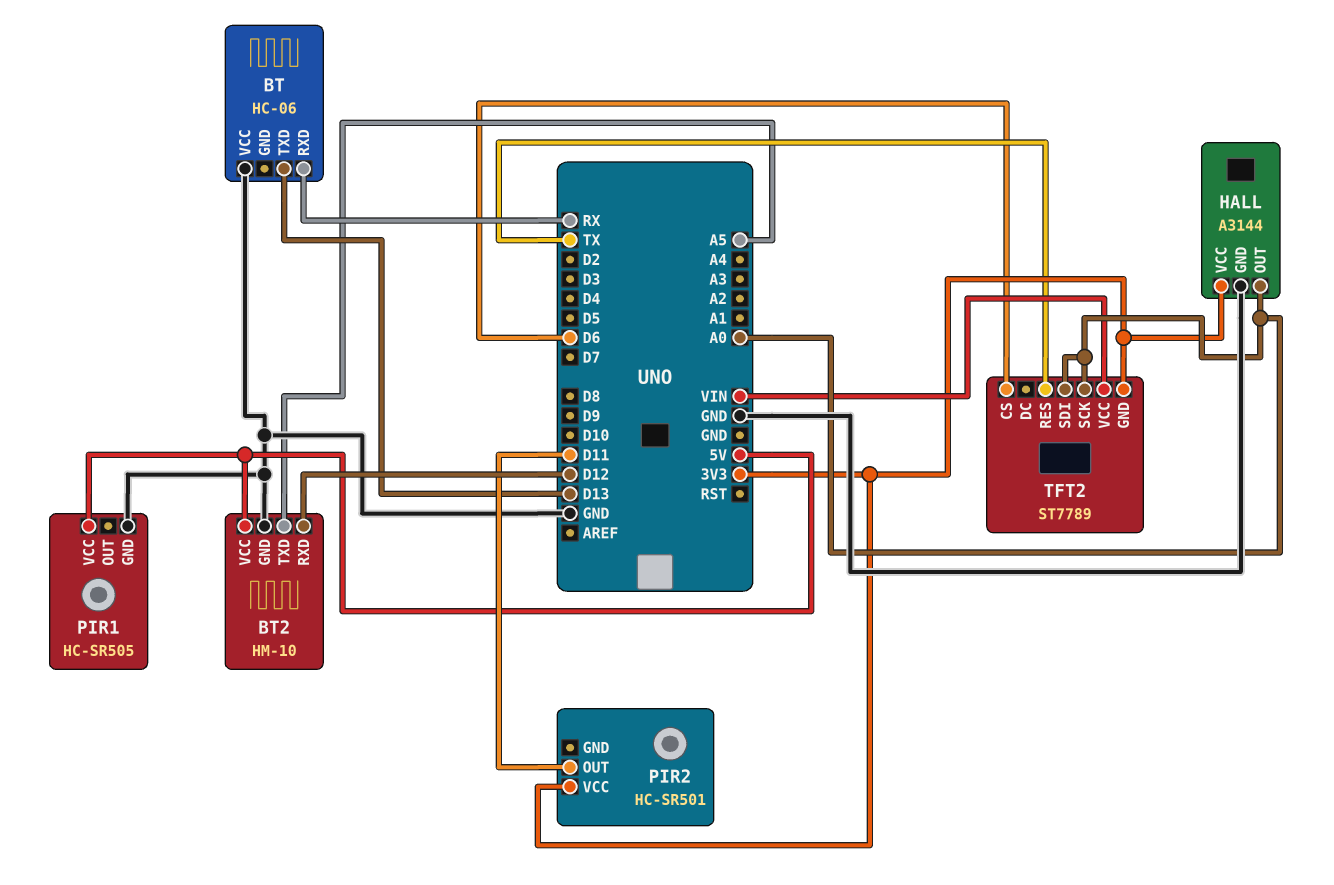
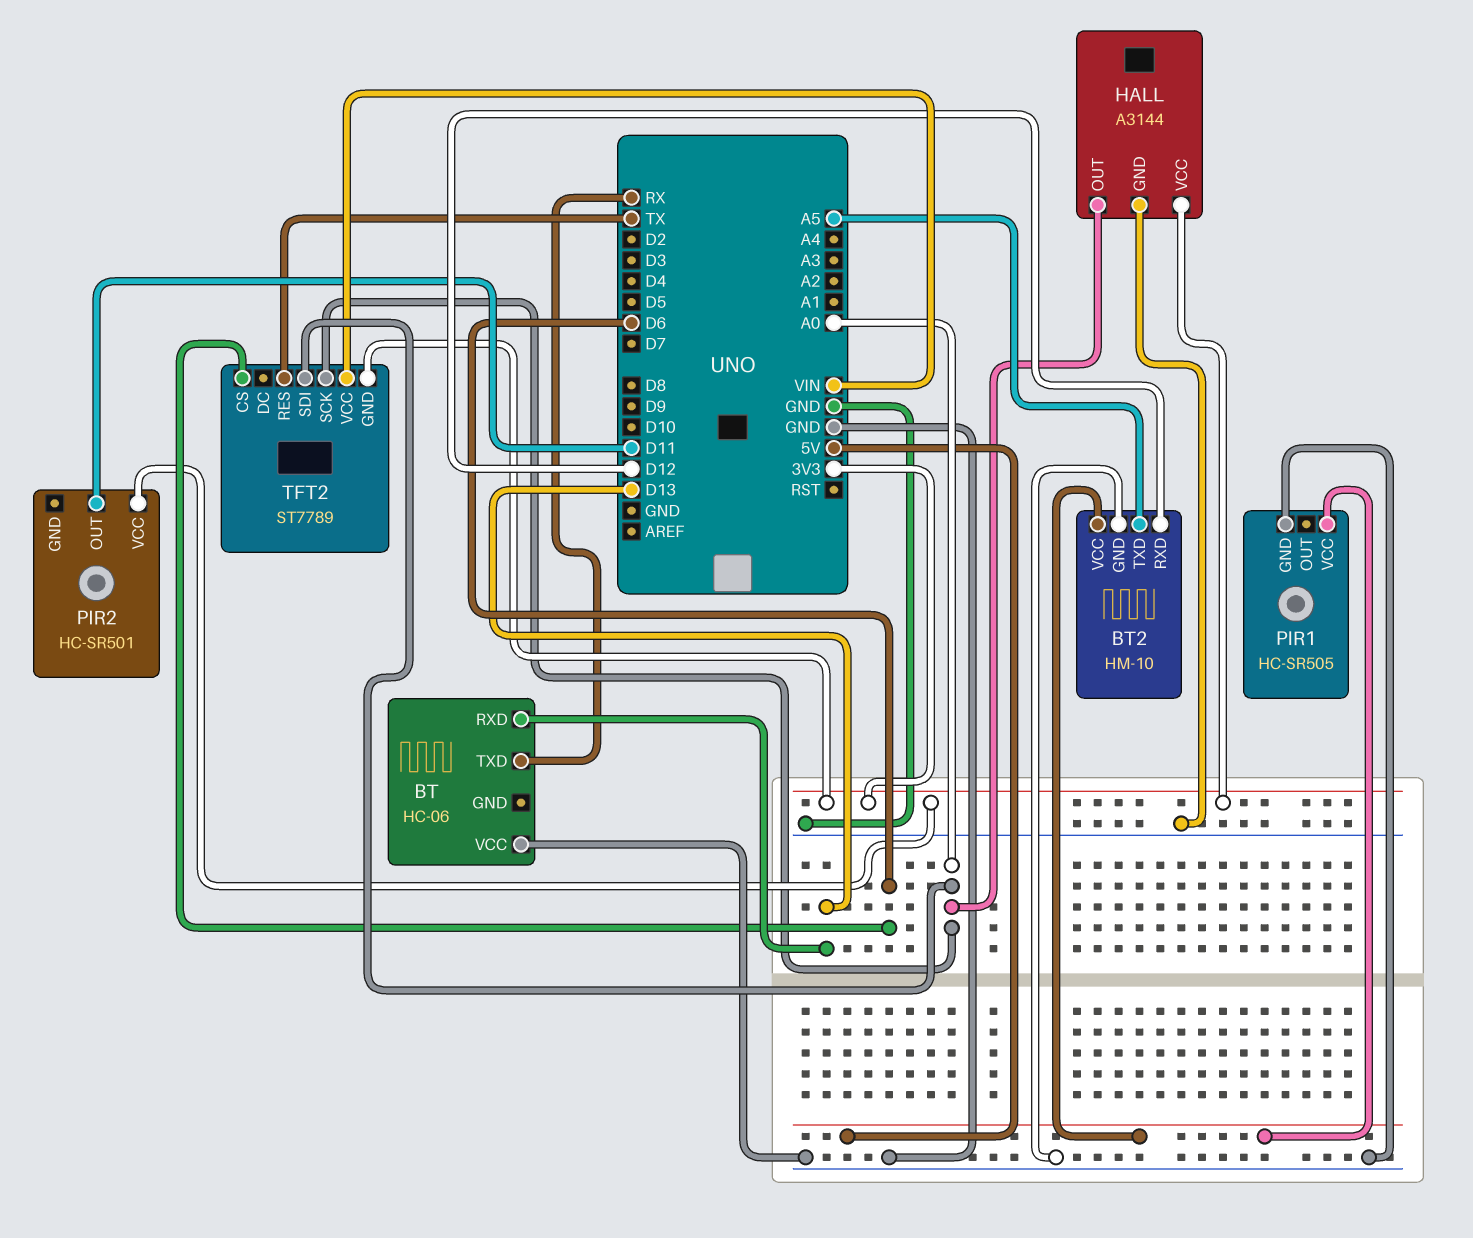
BT pin RXD: RX -> D13
BT pin TXD: D13 -> RX

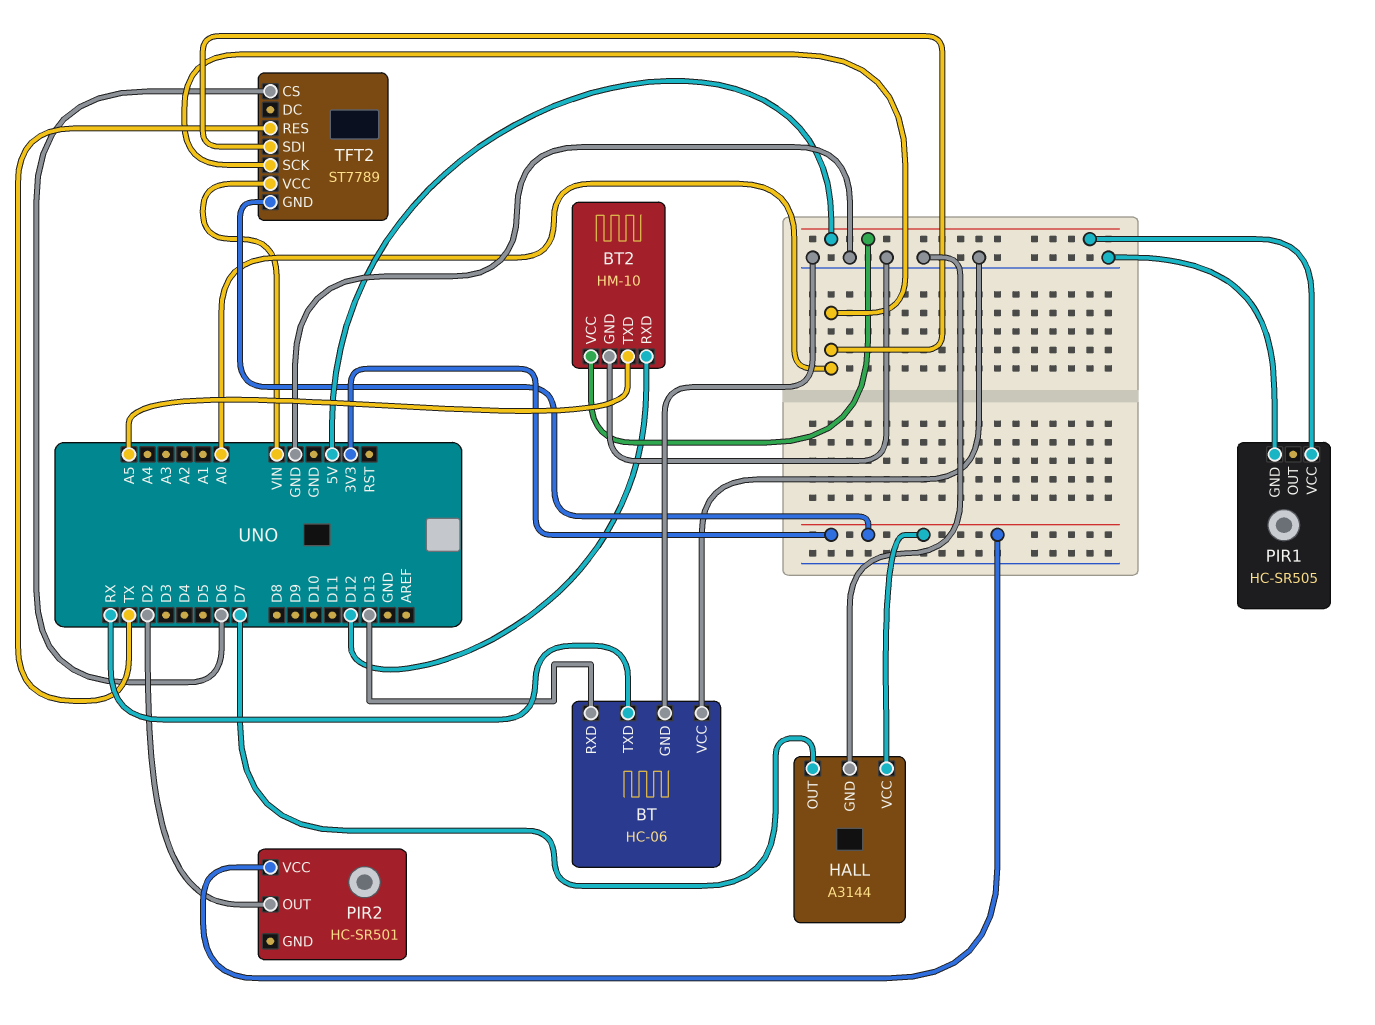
BT pin GND: none -> GND
HALL pin OUT: A0 -> D7
PIR2 pin OUT: D11 -> D2

